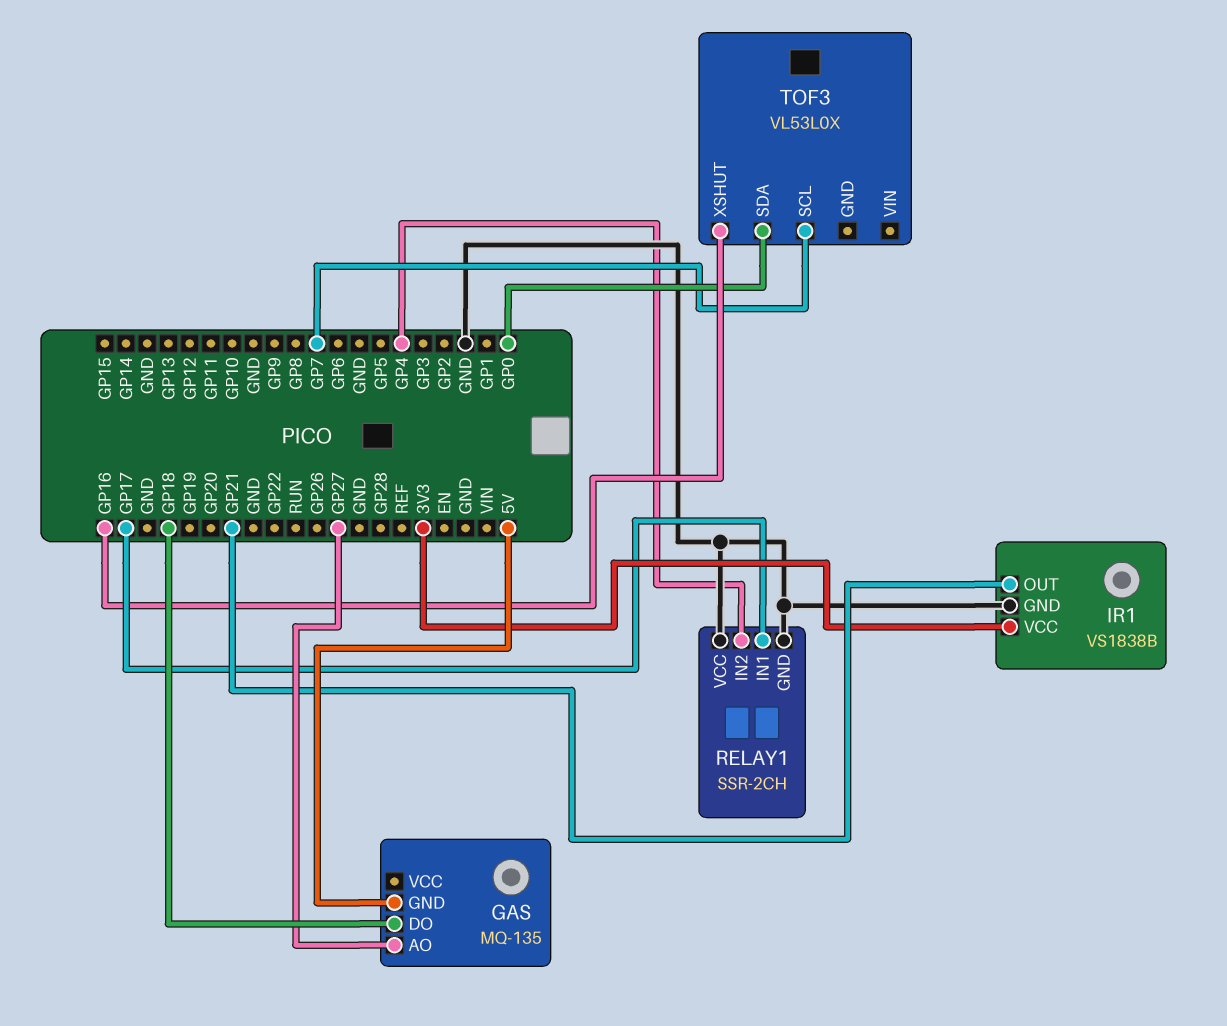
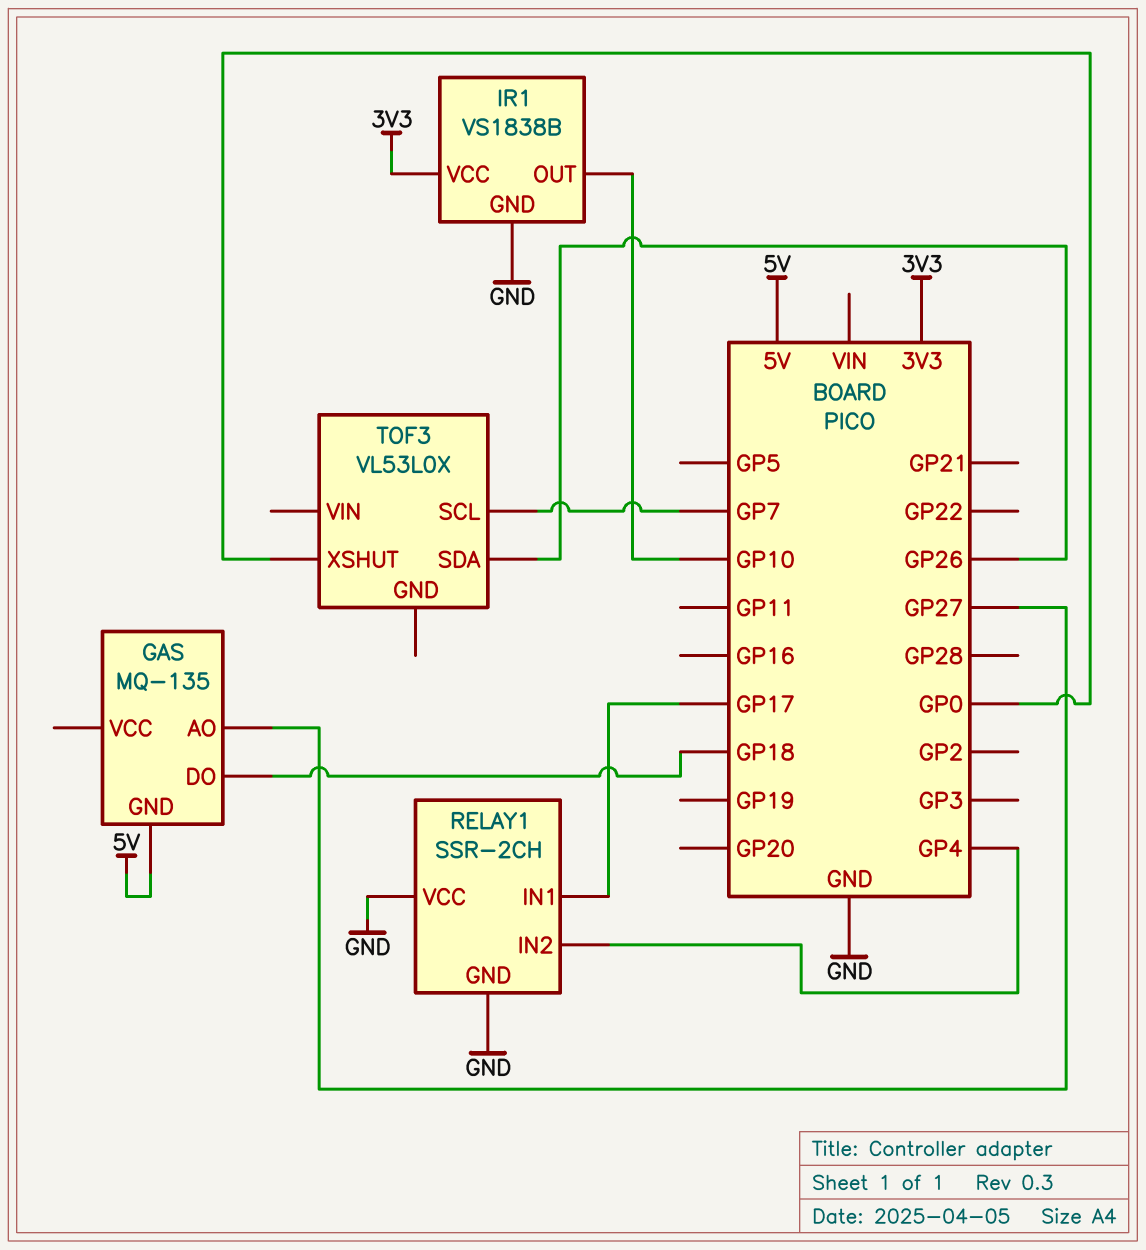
IR1 pin OUT: GP21 -> GP10
TOF3 pin SDA: GP0 -> GP26
TOF3 pin XSHUT: GP16 -> GP0

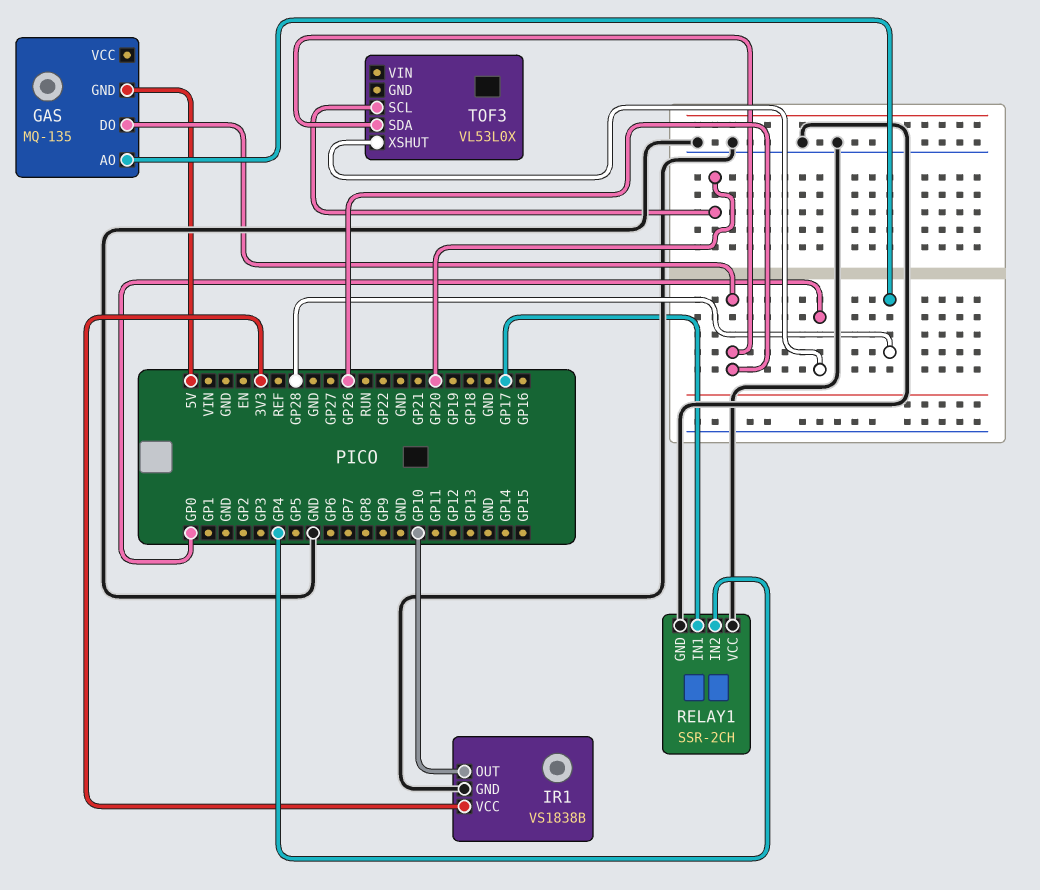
GAS pin AO: GP27 -> GP28
GAS pin DO: GP18 -> GP26
TOF3 pin SCL: GP7 -> GP20

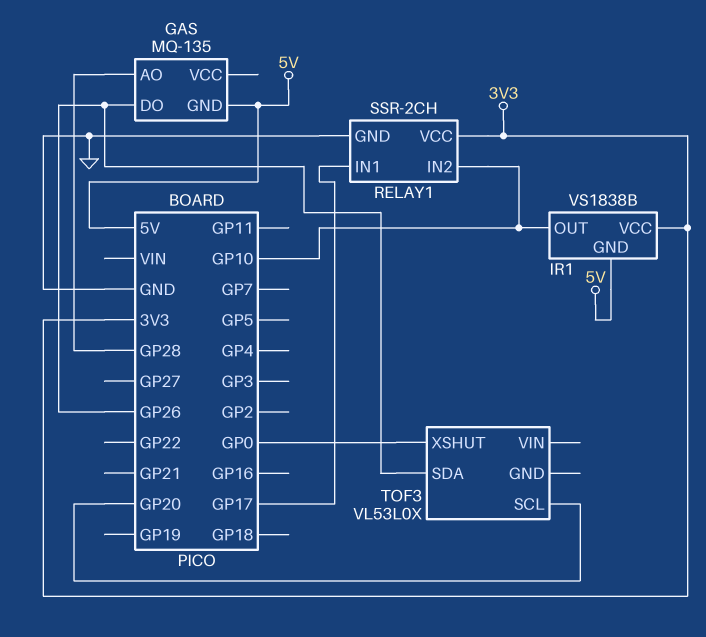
IR1 pin GND: GND -> 5V
RELAY1 pin IN2: GP4 -> GP10
RELAY1 pin VCC: GND -> 3V3

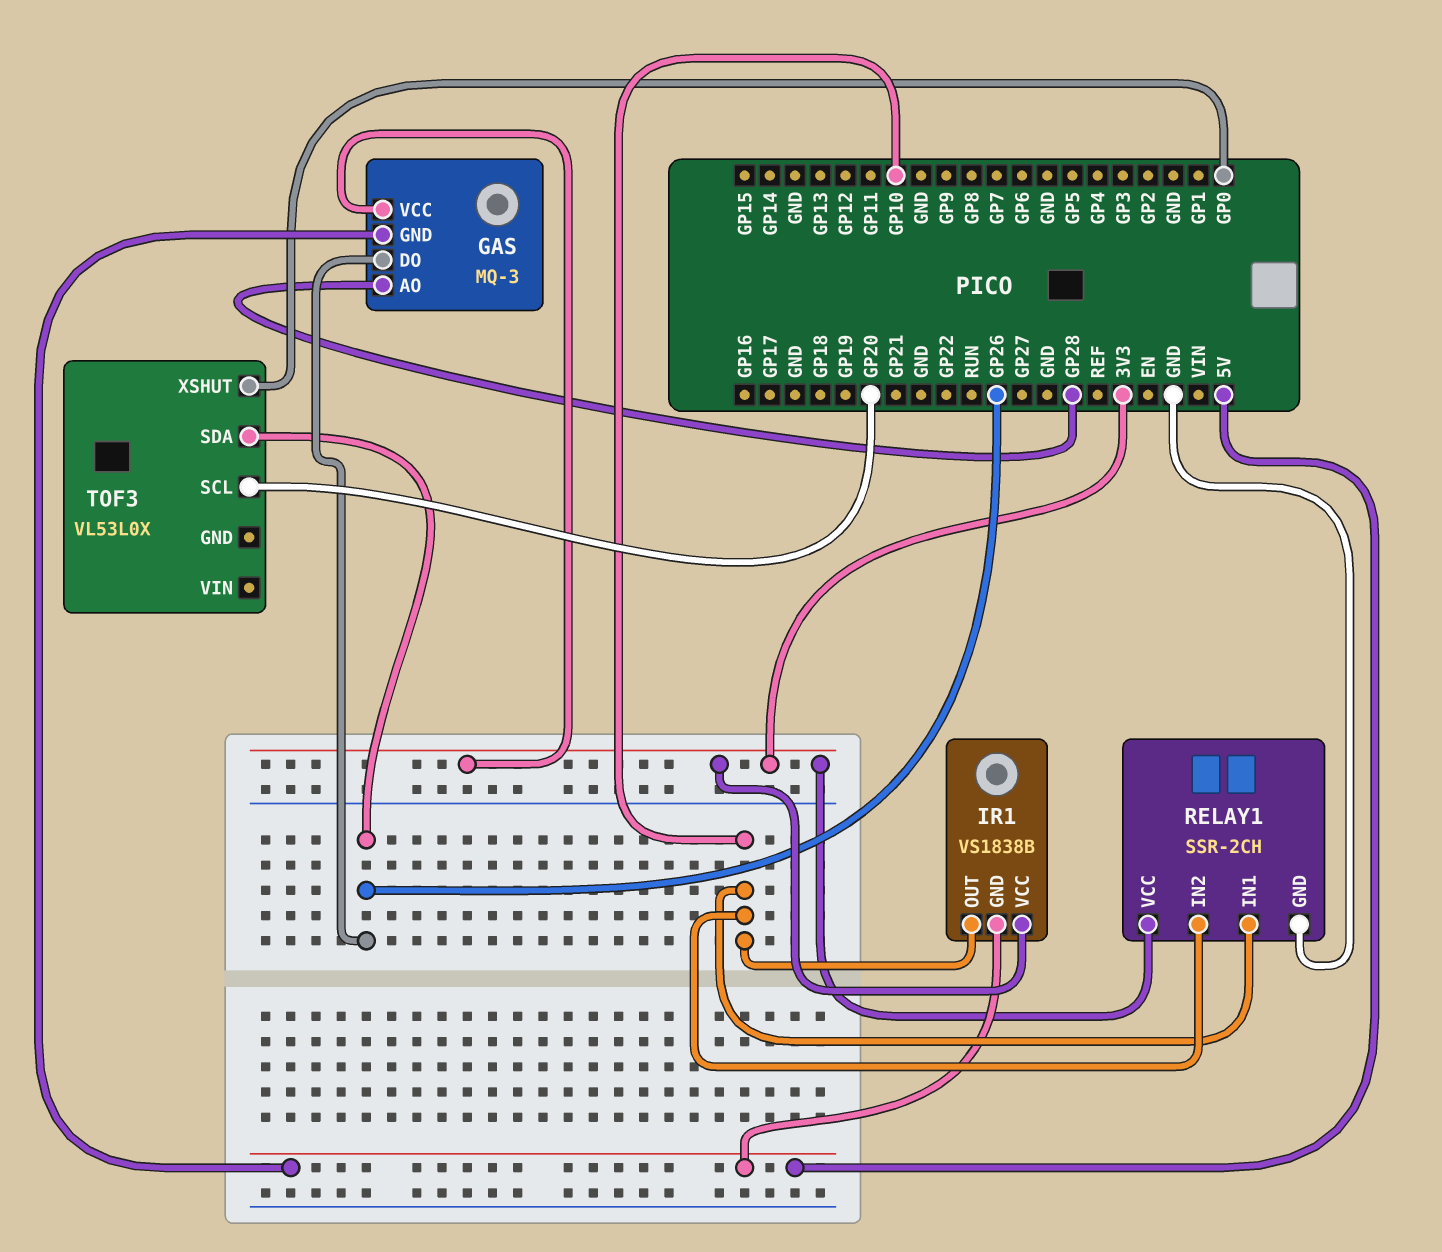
GAS: MQ-135 -> MQ-3
GAS pin VCC: none -> 3V3
RELAY1 pin IN1: GP17 -> GP10

